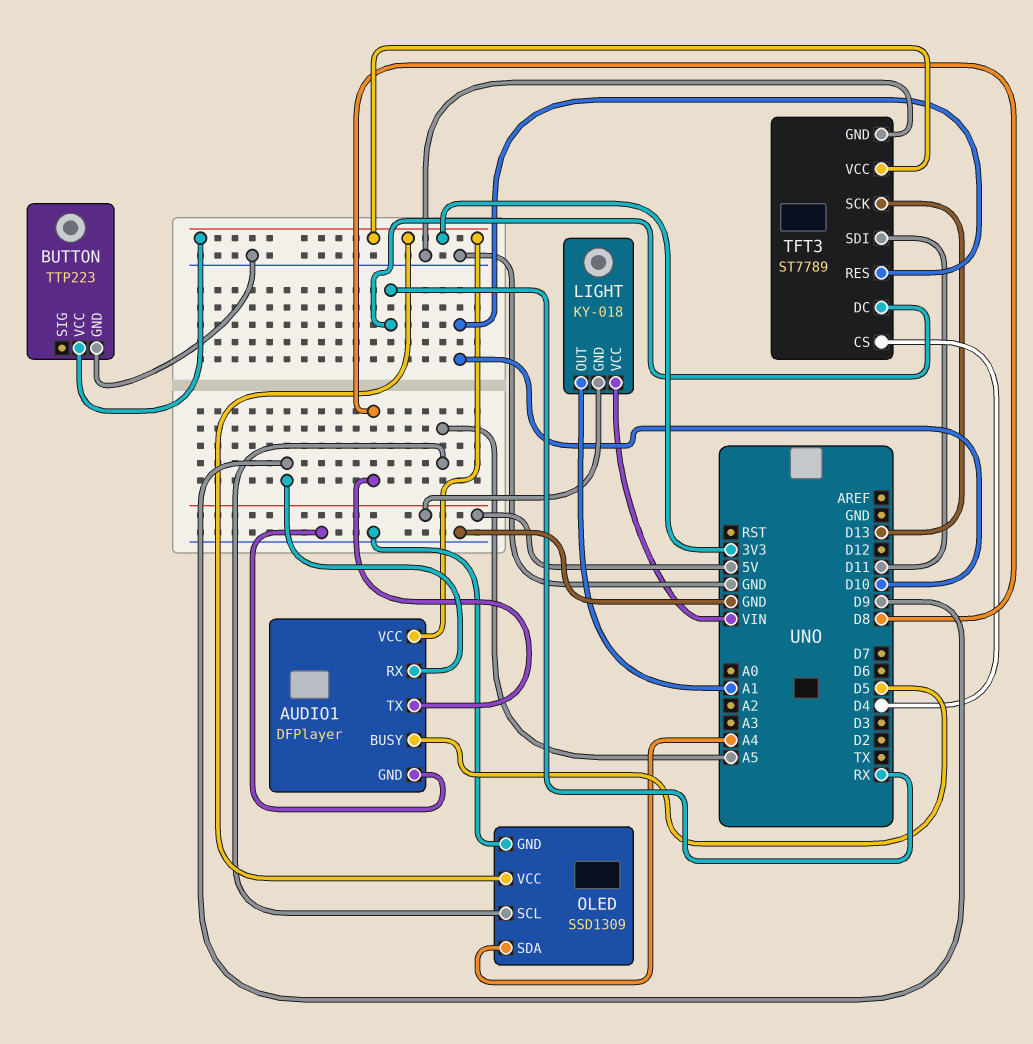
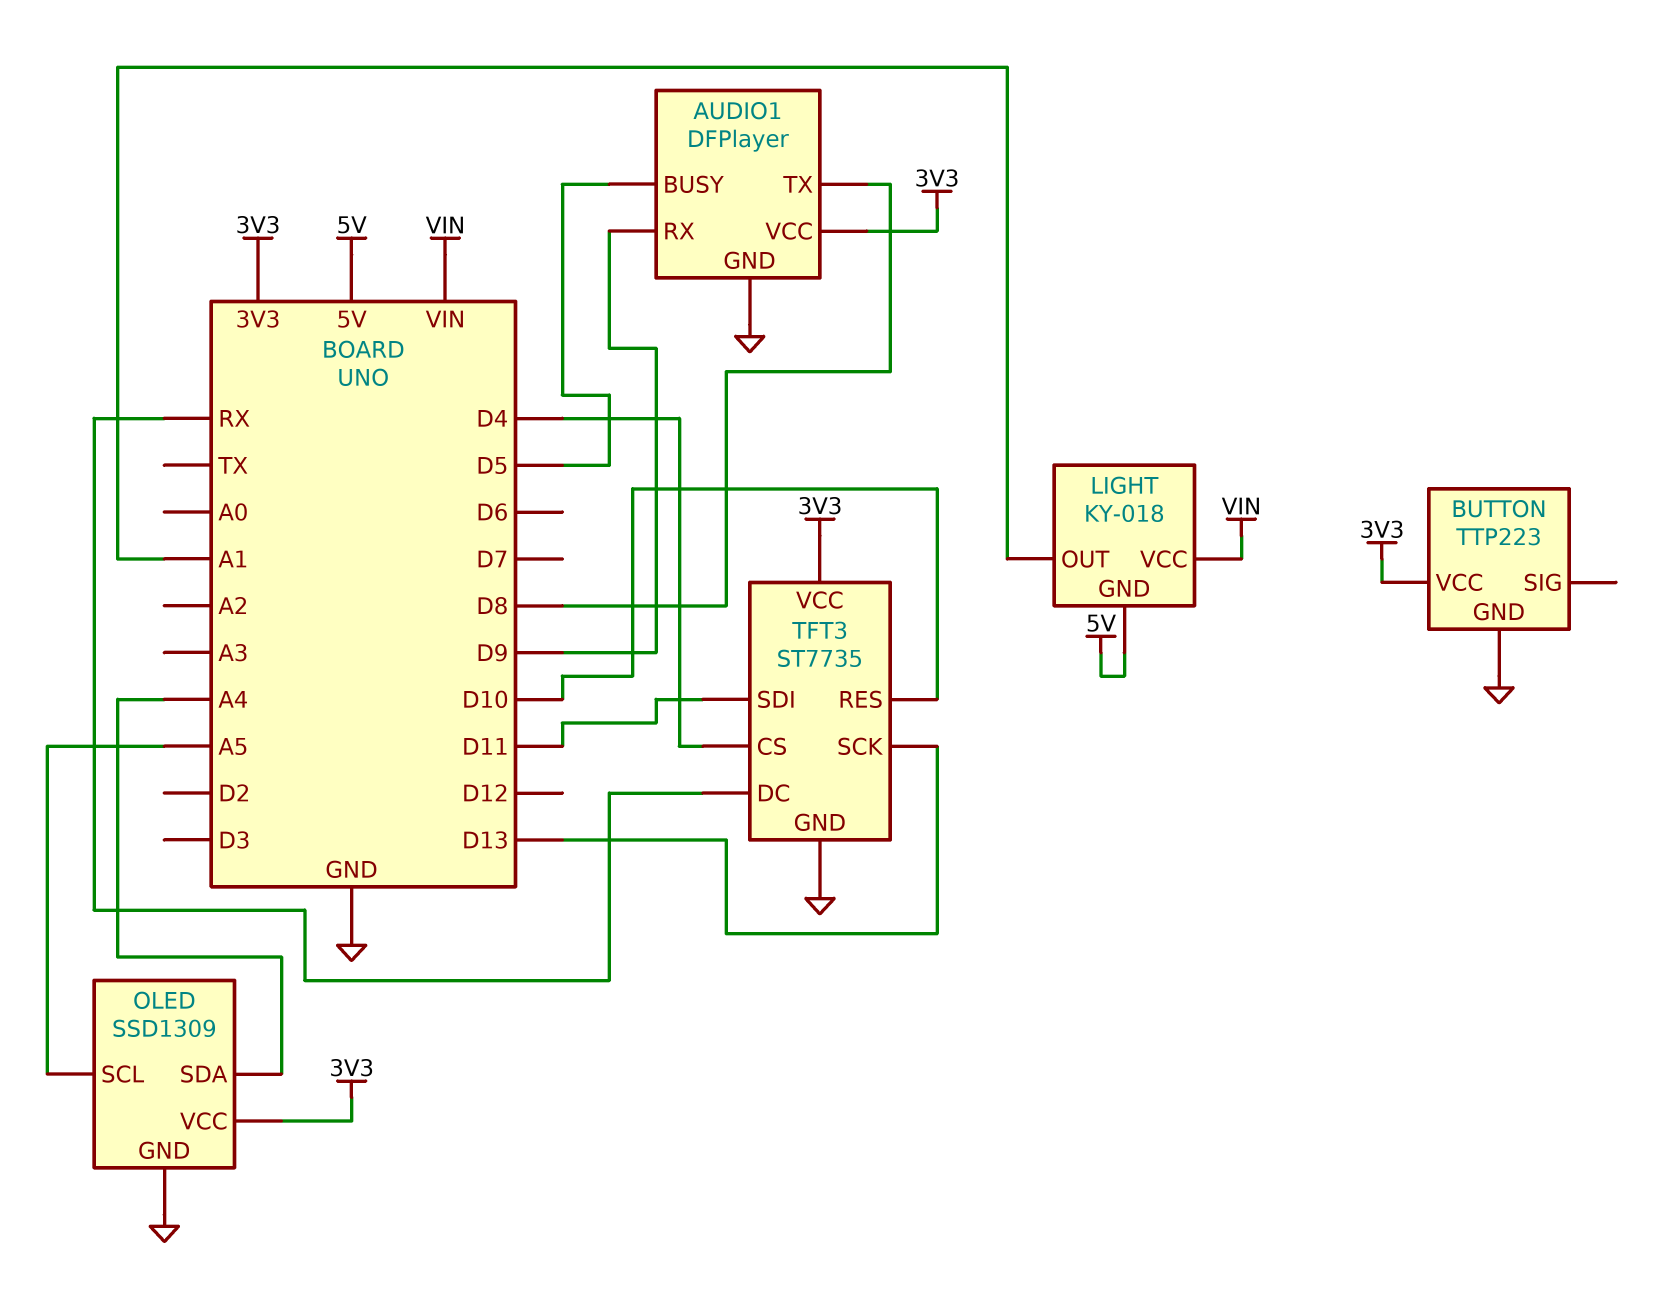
TFT3: ST7789 -> ST7735

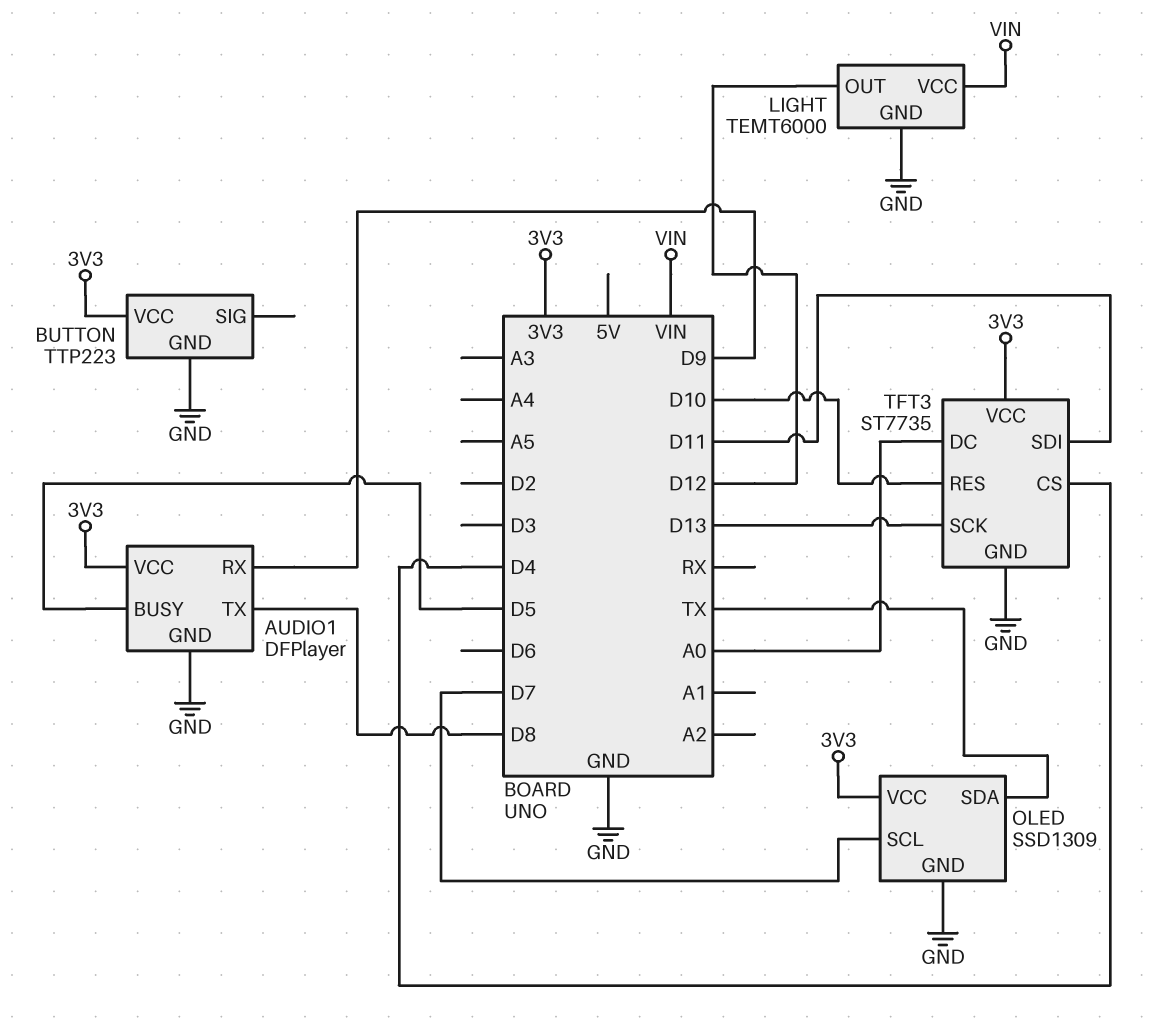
LIGHT: KY-018 -> TEMT6000
LIGHT pin GND: 5V -> GND
LIGHT pin OUT: A1 -> D12
OLED pin SCL: A5 -> D7
OLED pin SDA: A4 -> TX
TFT3 pin DC: RX -> A0

